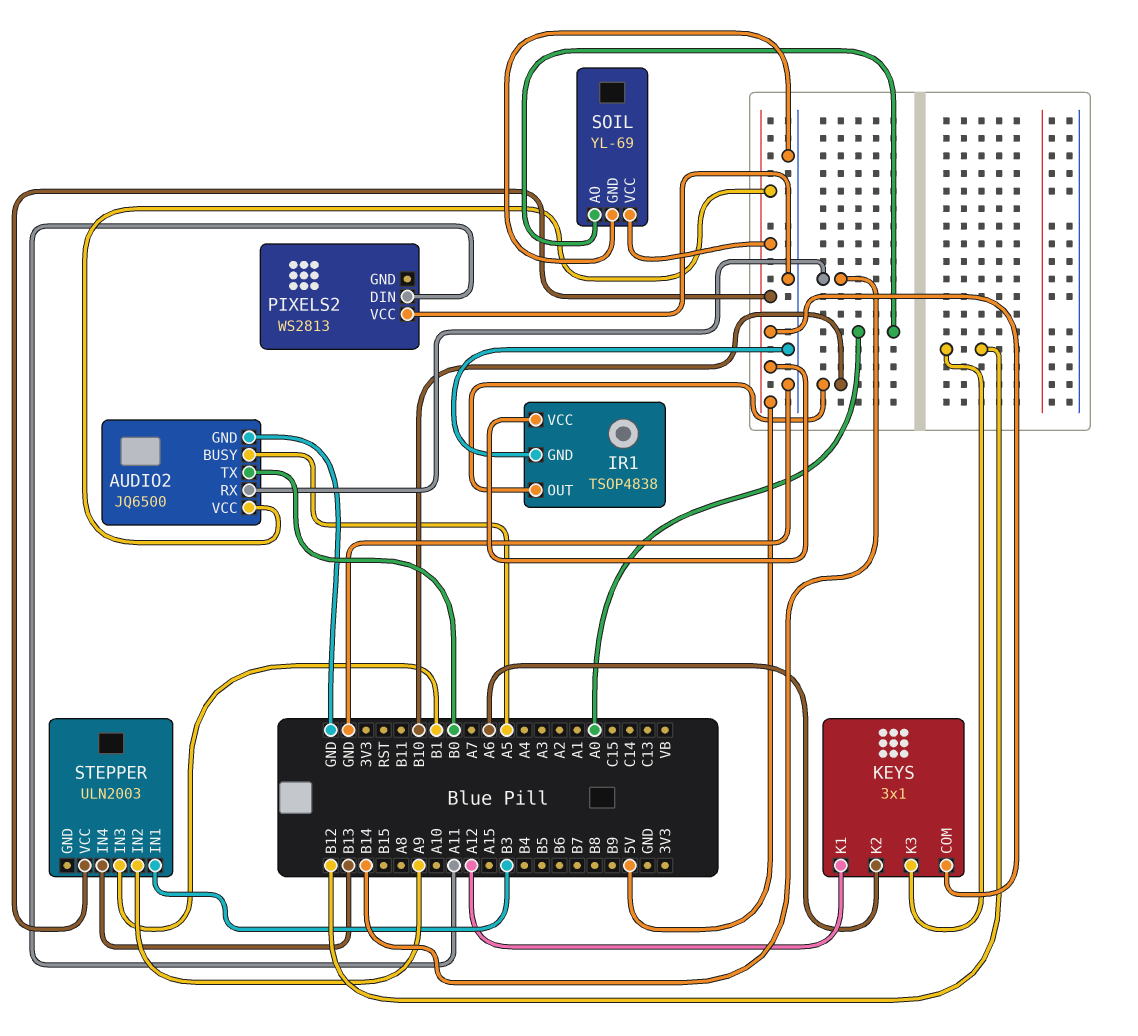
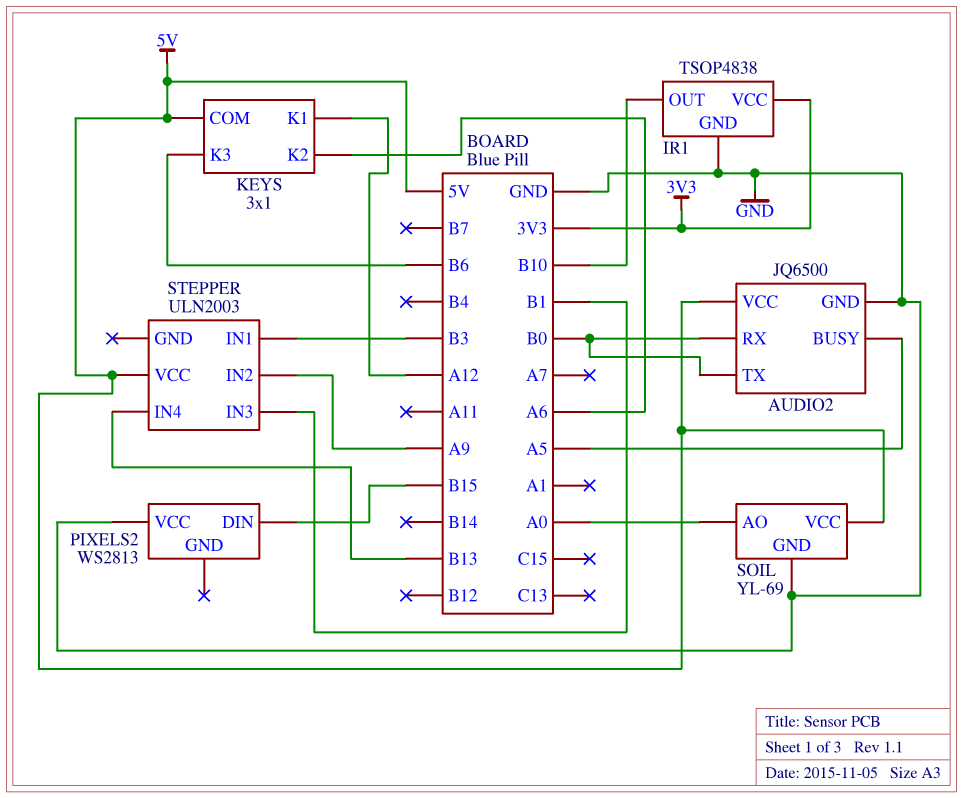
AUDIO2 pin RX: B14 -> B0
IR1 pin VCC: 5V -> 3V3
KEYS pin K3: B12 -> B6
PIXELS2 pin DIN: A11 -> B15

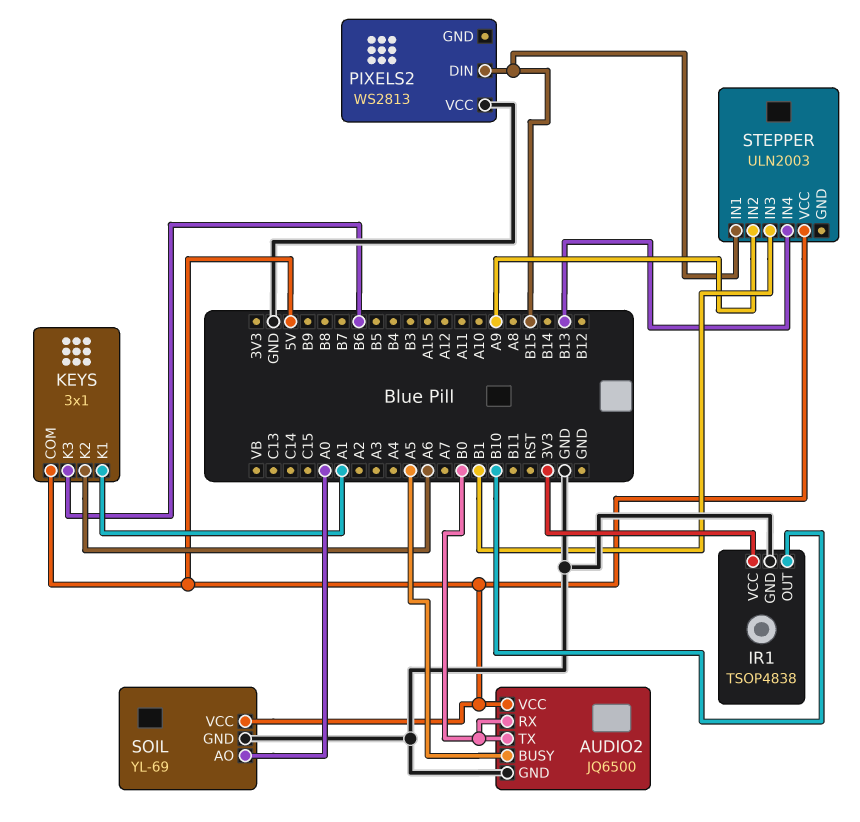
KEYS pin K1: A12 -> A1
STEPPER pin IN1: B3 -> B15

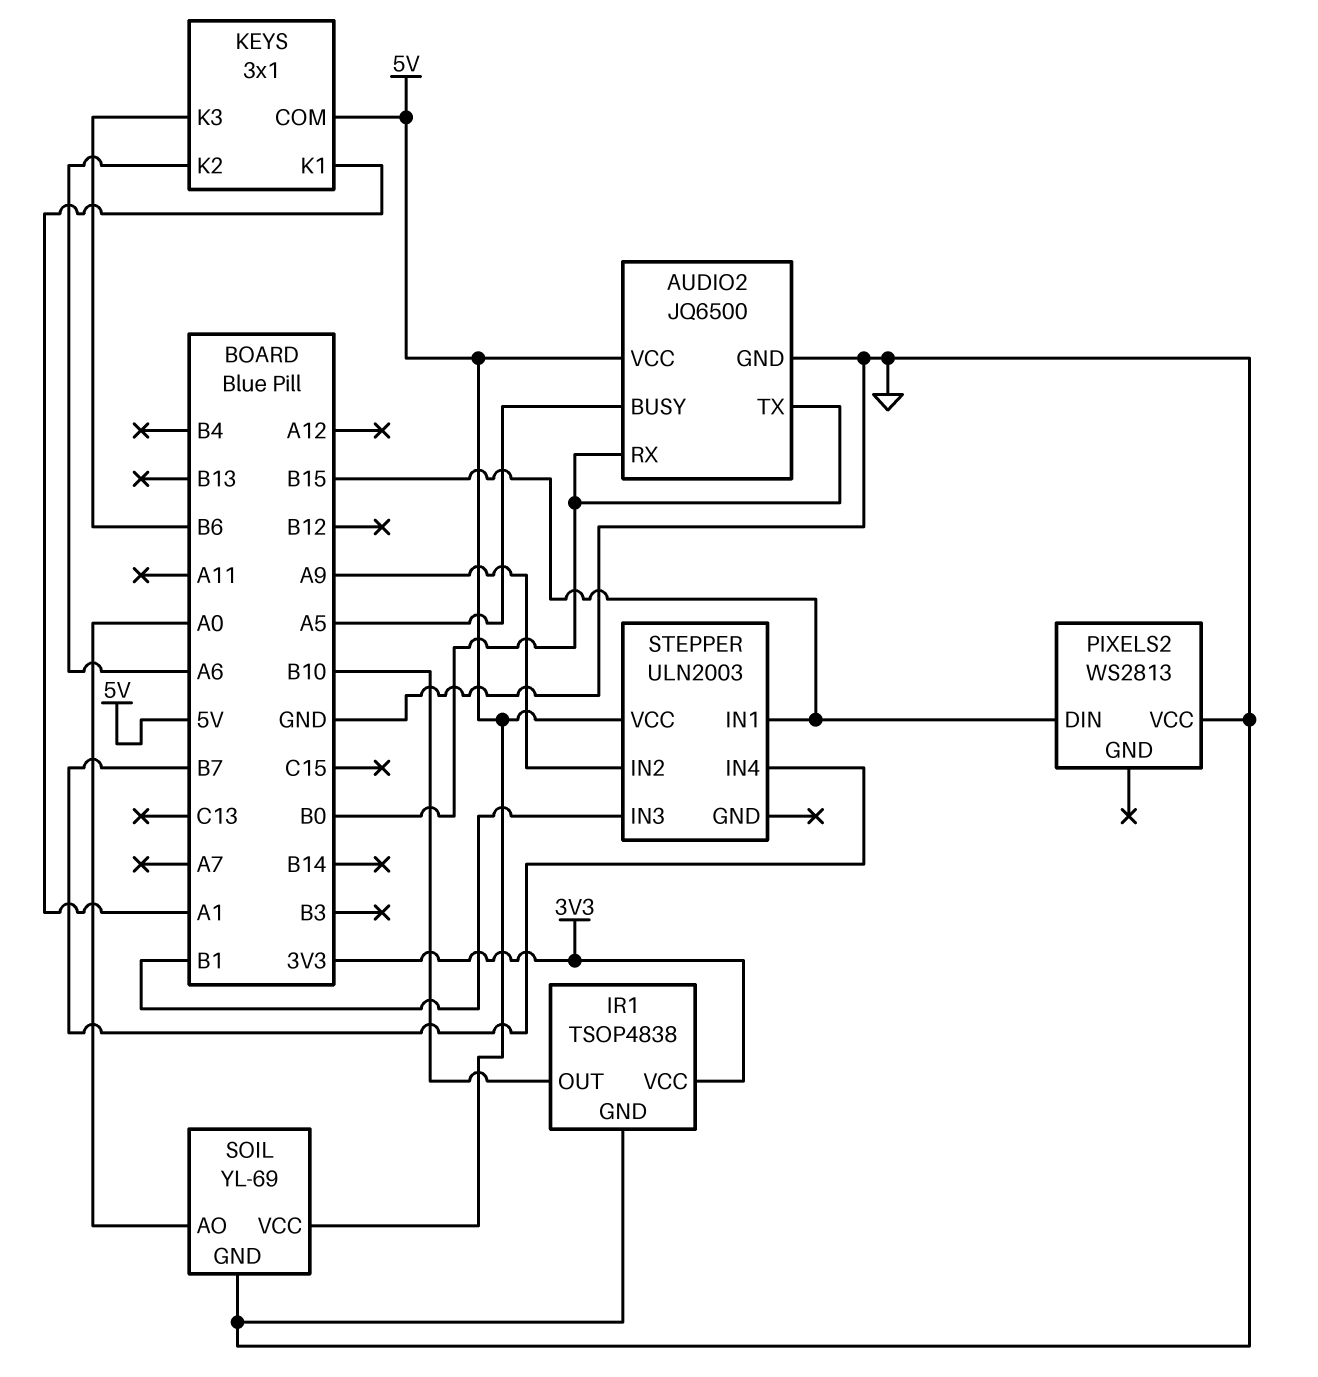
STEPPER pin IN4: B13 -> B7

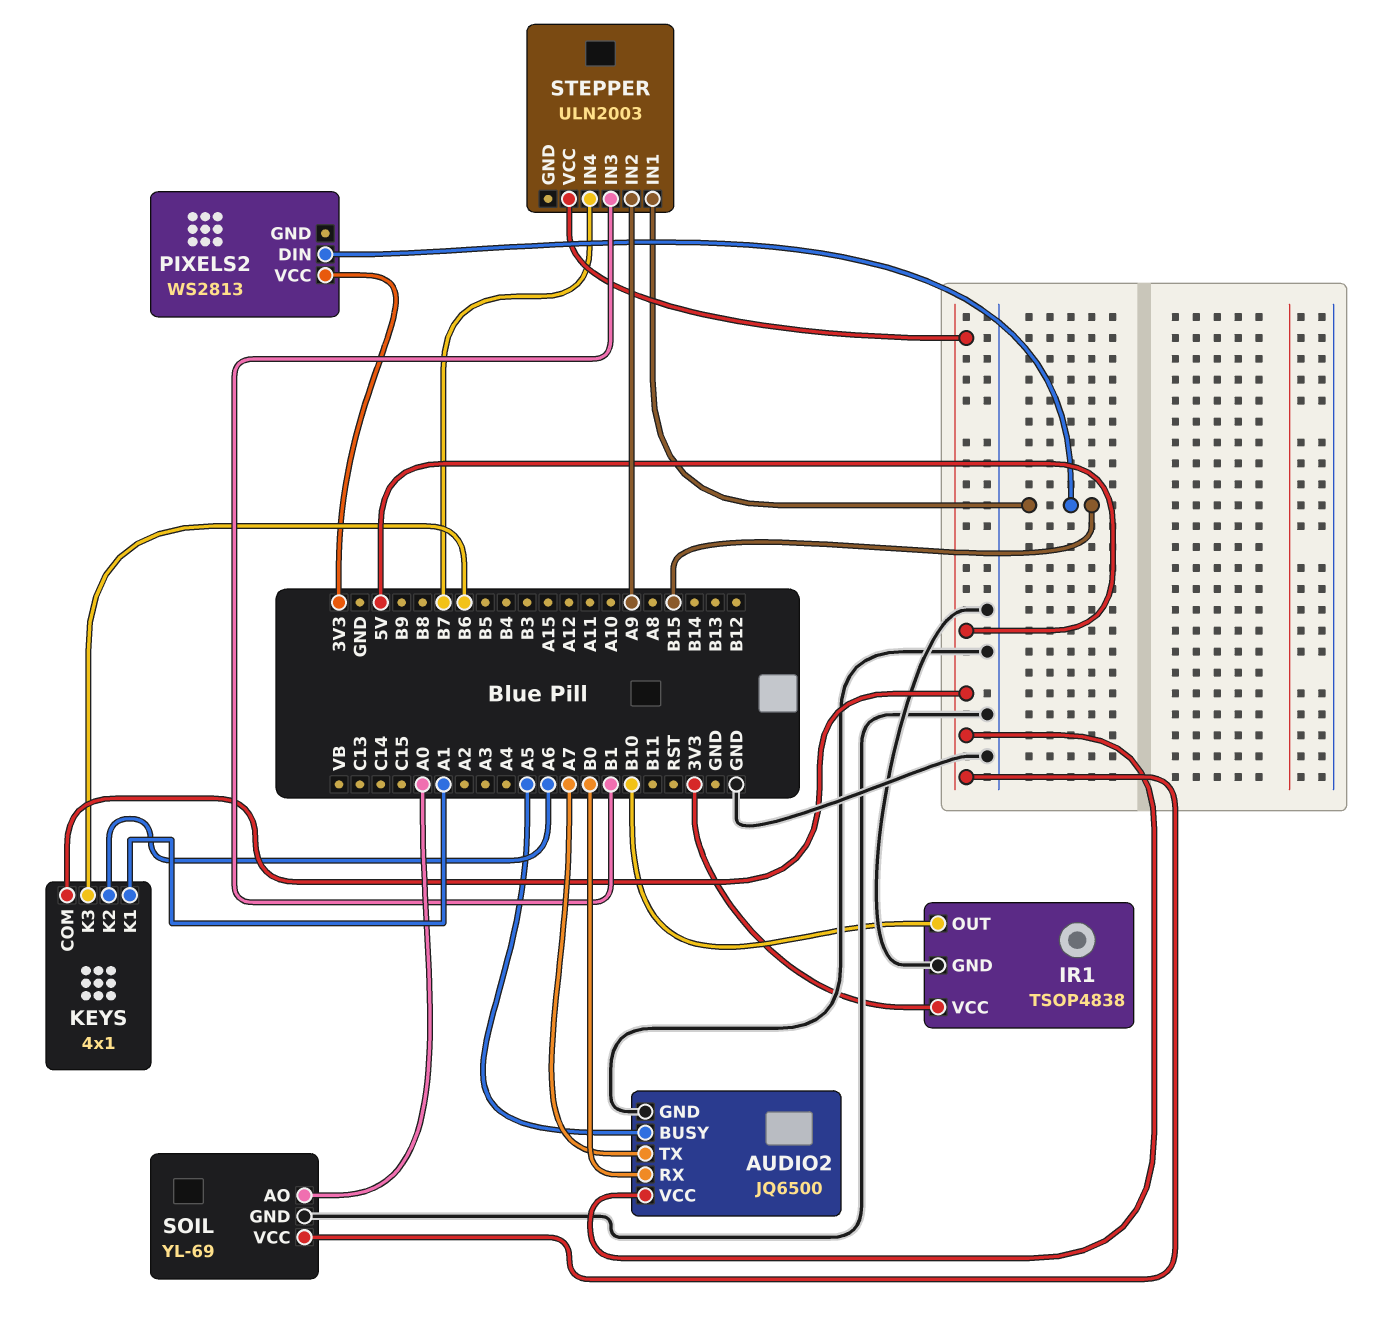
AUDIO2 pin TX: B0 -> A7
KEYS: 3x1 -> 4x1
PIXELS2 pin VCC: GND -> 3V3

